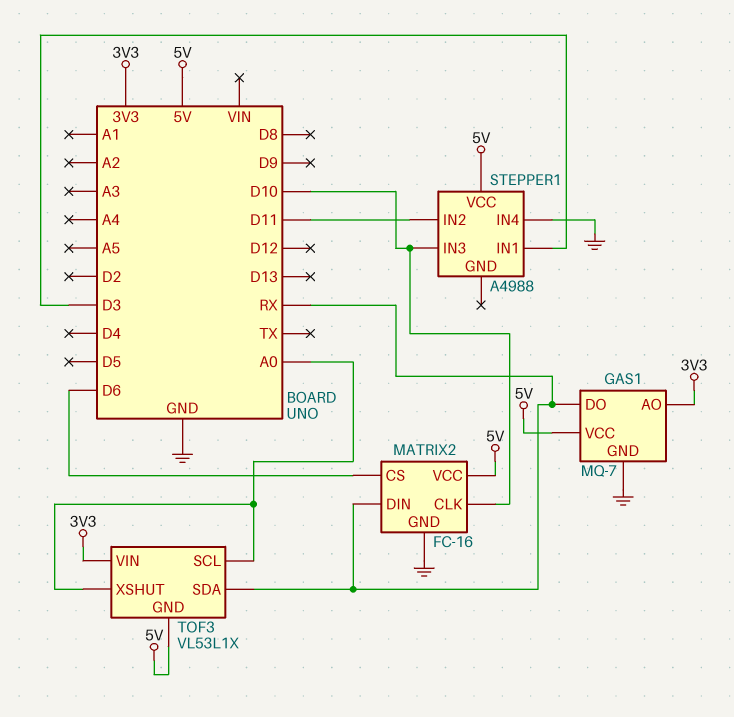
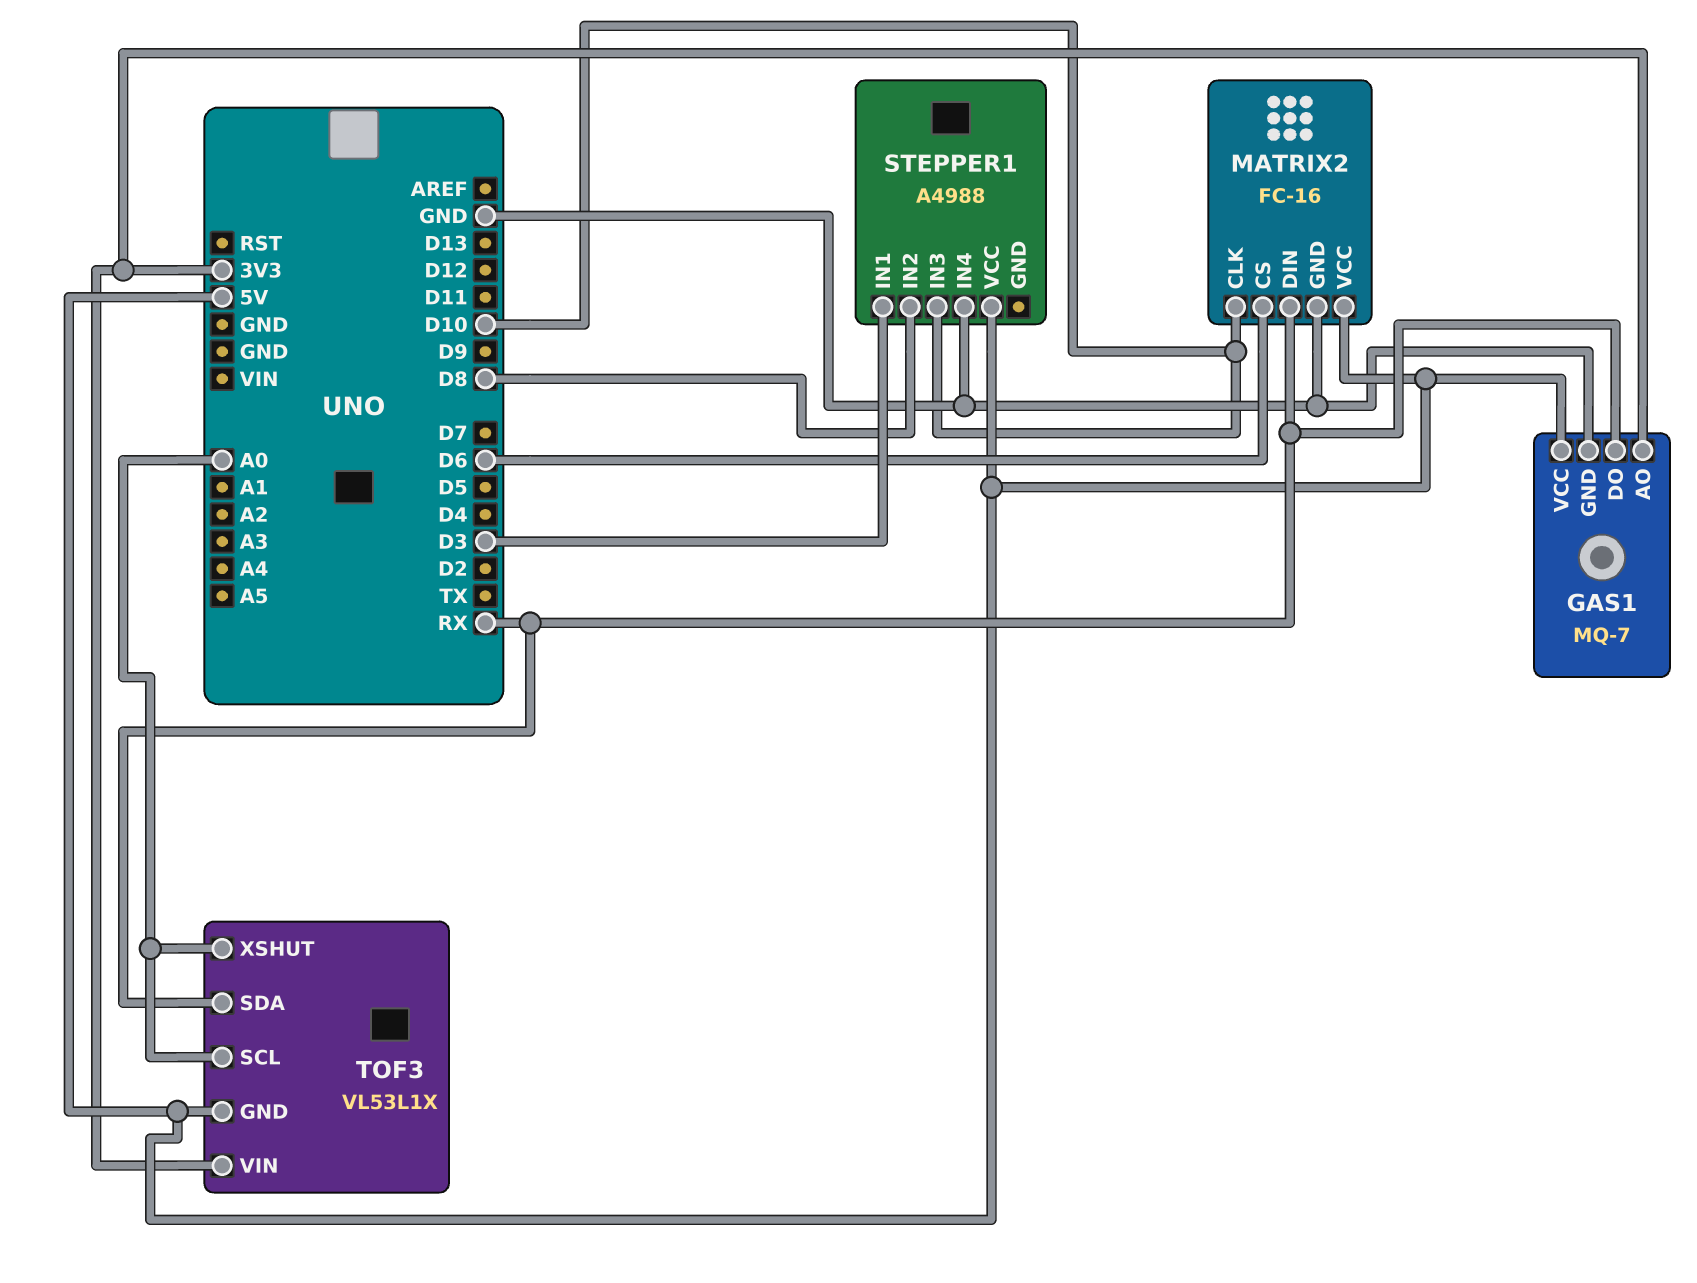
STEPPER1 pin IN2: D11 -> D8

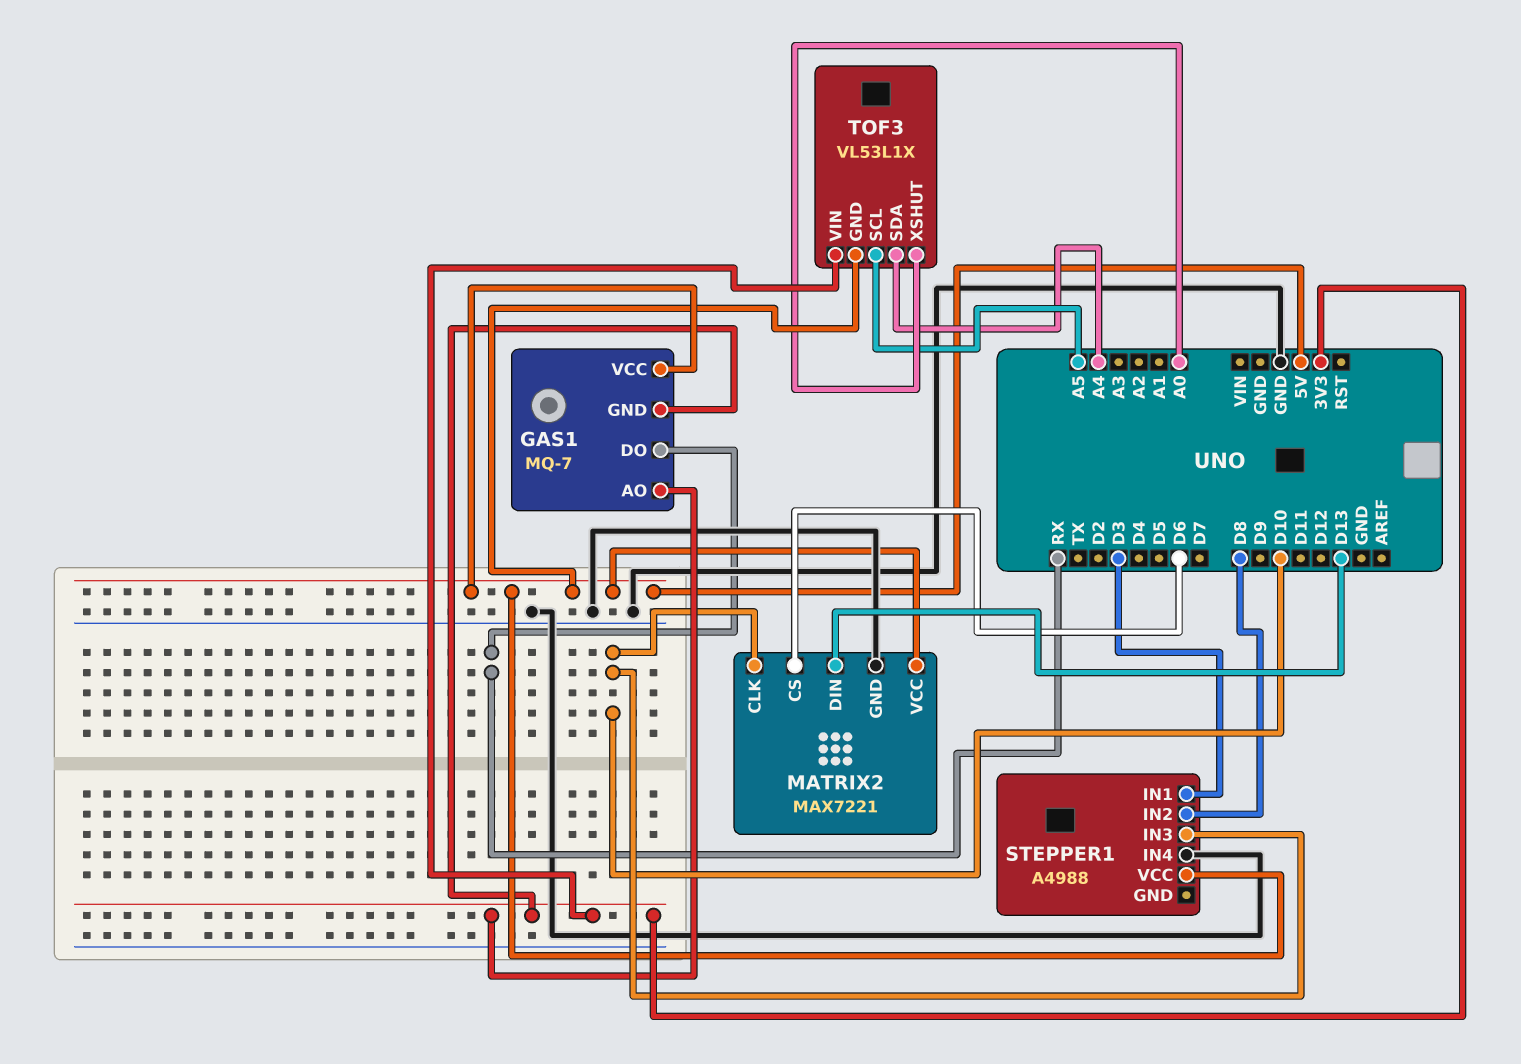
GAS1 pin GND: GND -> 3V3
MATRIX2: FC-16 -> MAX7221
MATRIX2 pin DIN: RX -> D13
TOF3 pin SCL: A0 -> A5
TOF3 pin SDA: RX -> A4

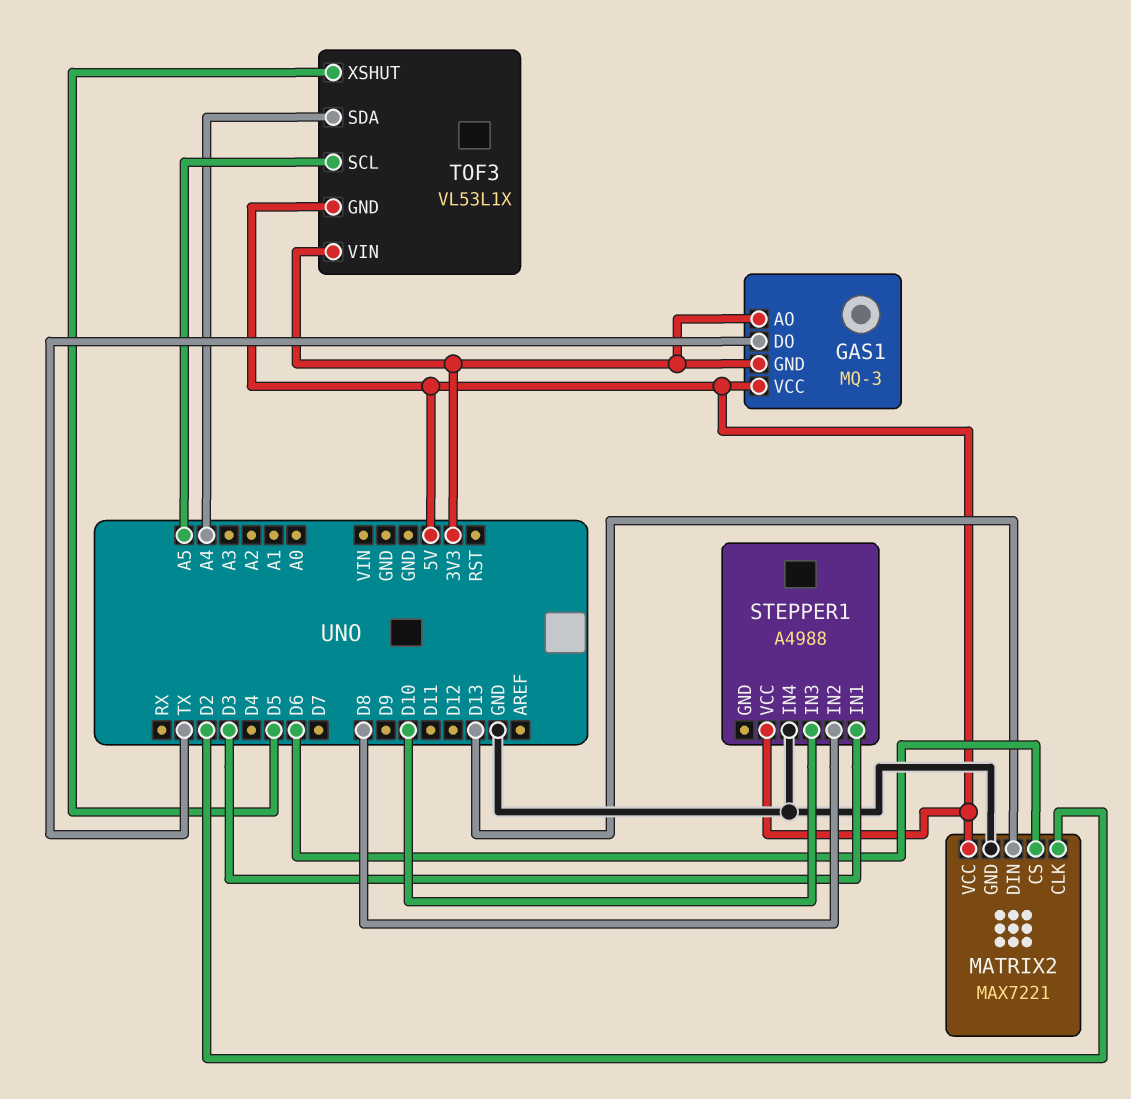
GAS1: MQ-7 -> MQ-3
GAS1 pin DO: RX -> TX
MATRIX2 pin CLK: D10 -> D2
TOF3 pin XSHUT: A0 -> D5

